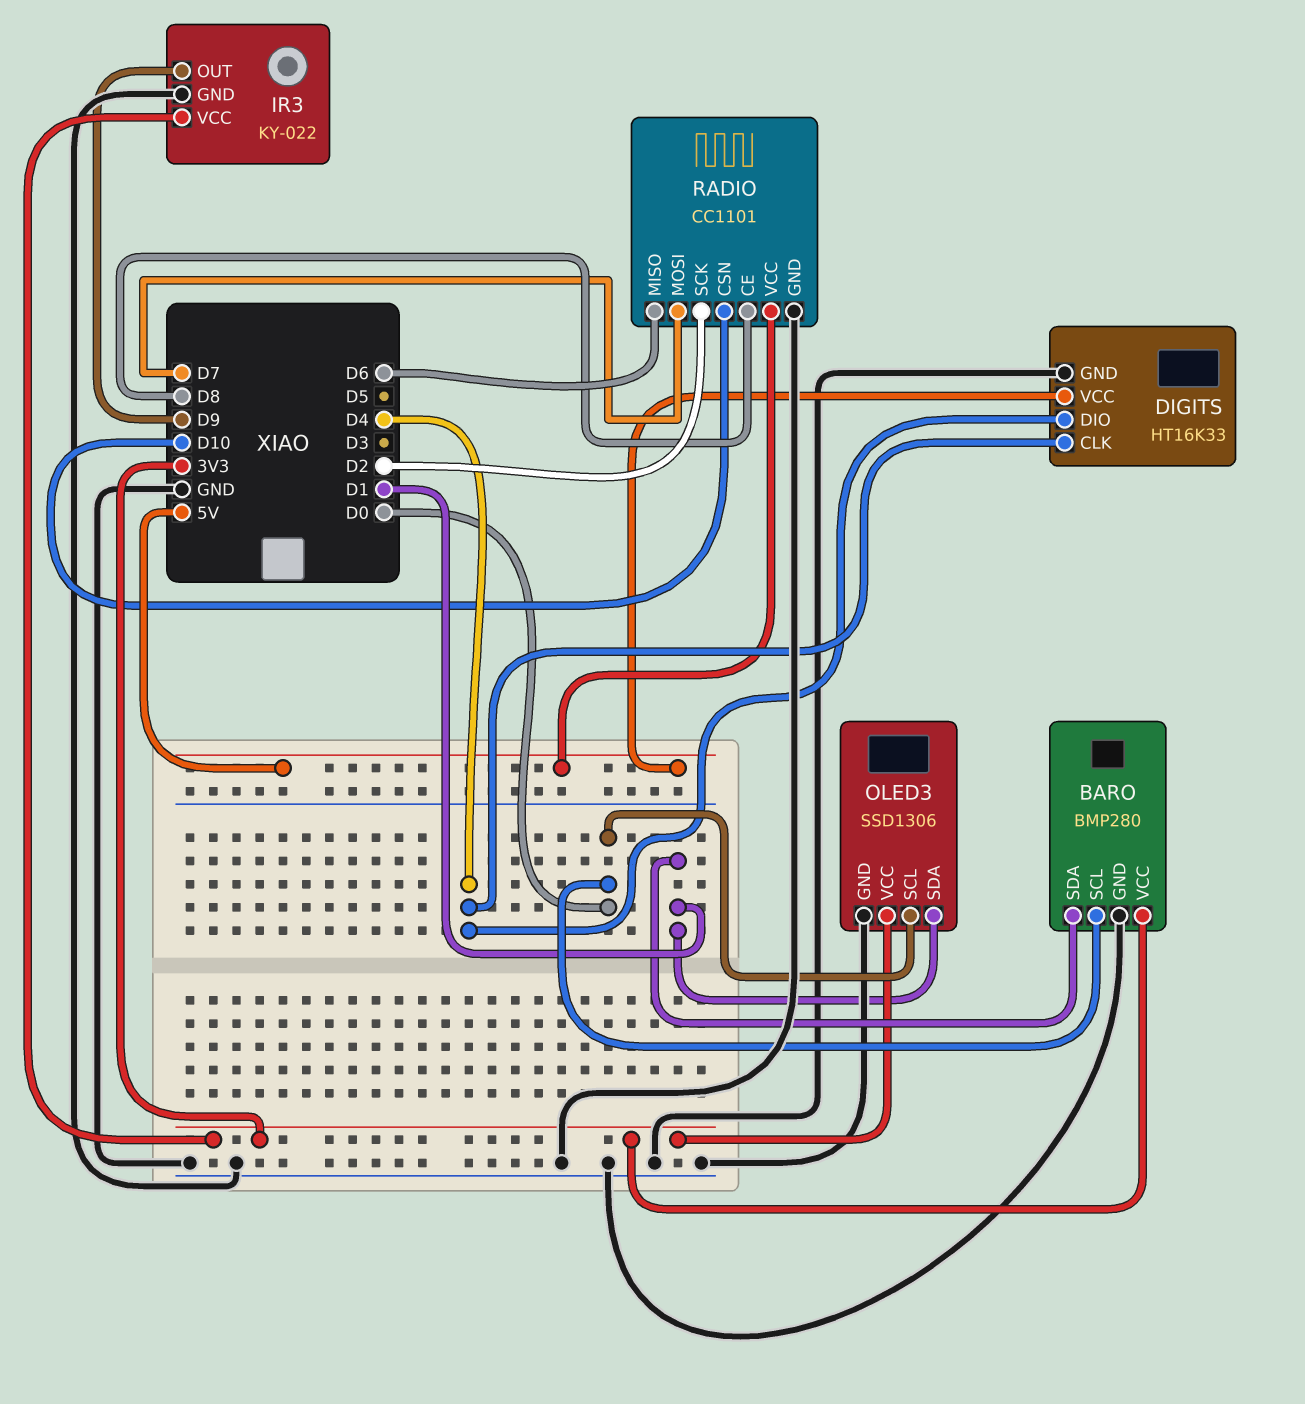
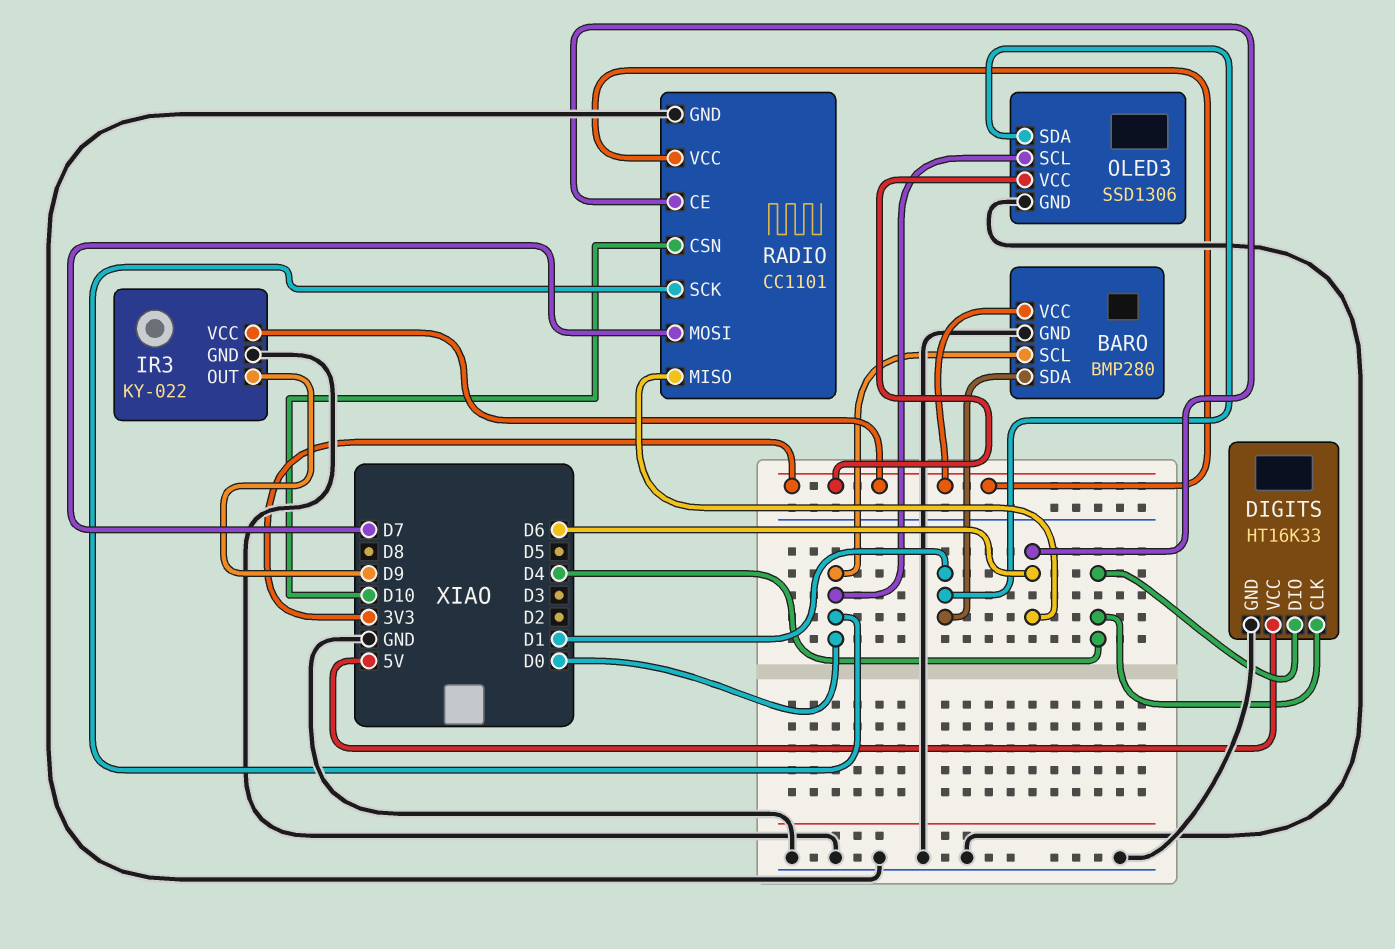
RADIO pin CE: D8 -> D6
RADIO pin SCK: D2 -> D0
RADIO pin VCC: 5V -> 3V3

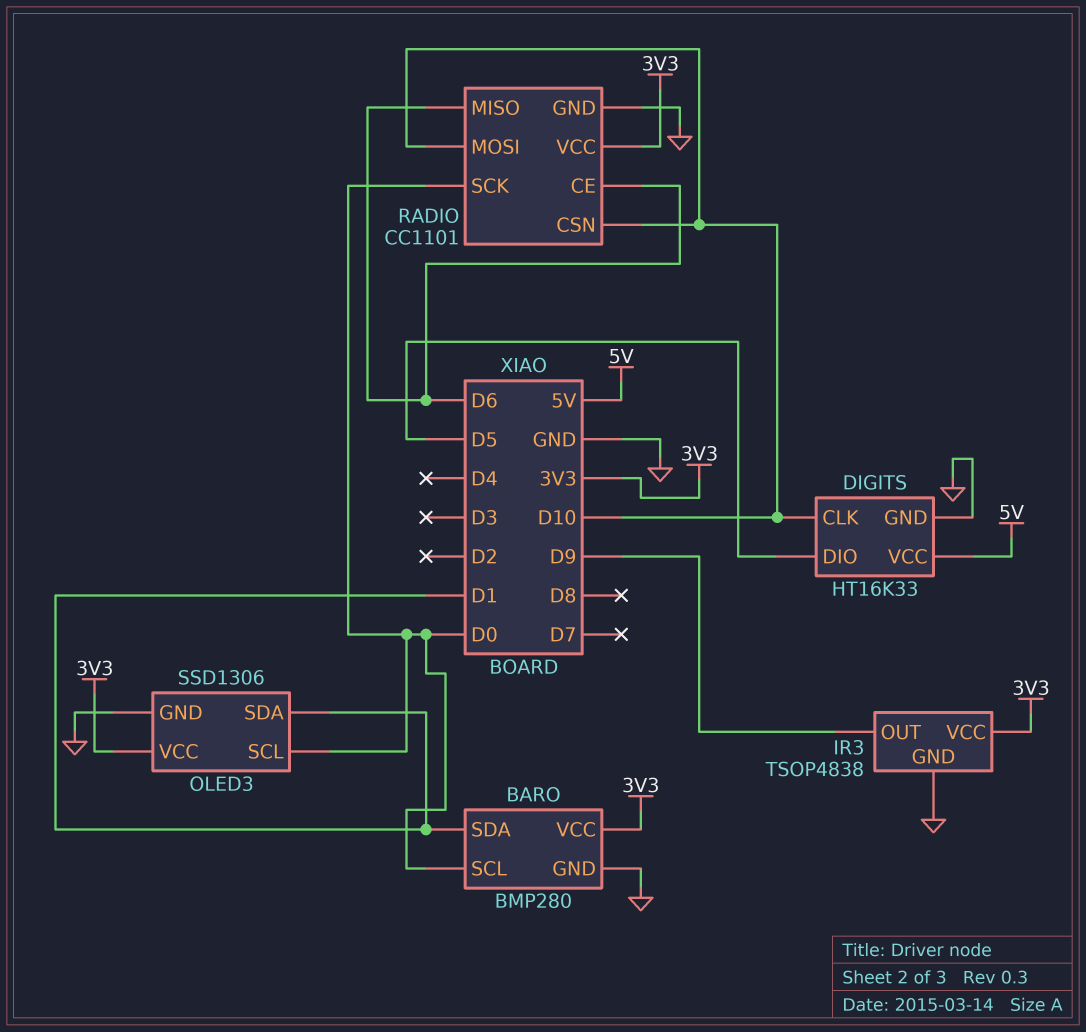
DIGITS pin CLK: D4 -> D10
DIGITS pin DIO: D4 -> D5
IR3: KY-022 -> TSOP4838
RADIO pin MOSI: D7 -> D10

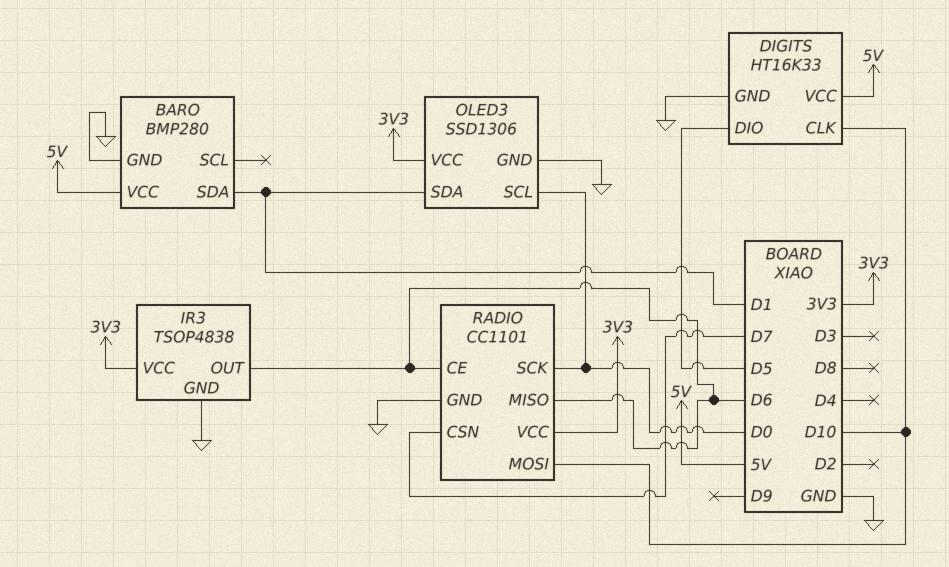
BARO pin SCL: D0 -> none
BARO pin VCC: 3V3 -> 5V
IR3 pin OUT: D9 -> D6
RADIO pin CSN: D10 -> D7

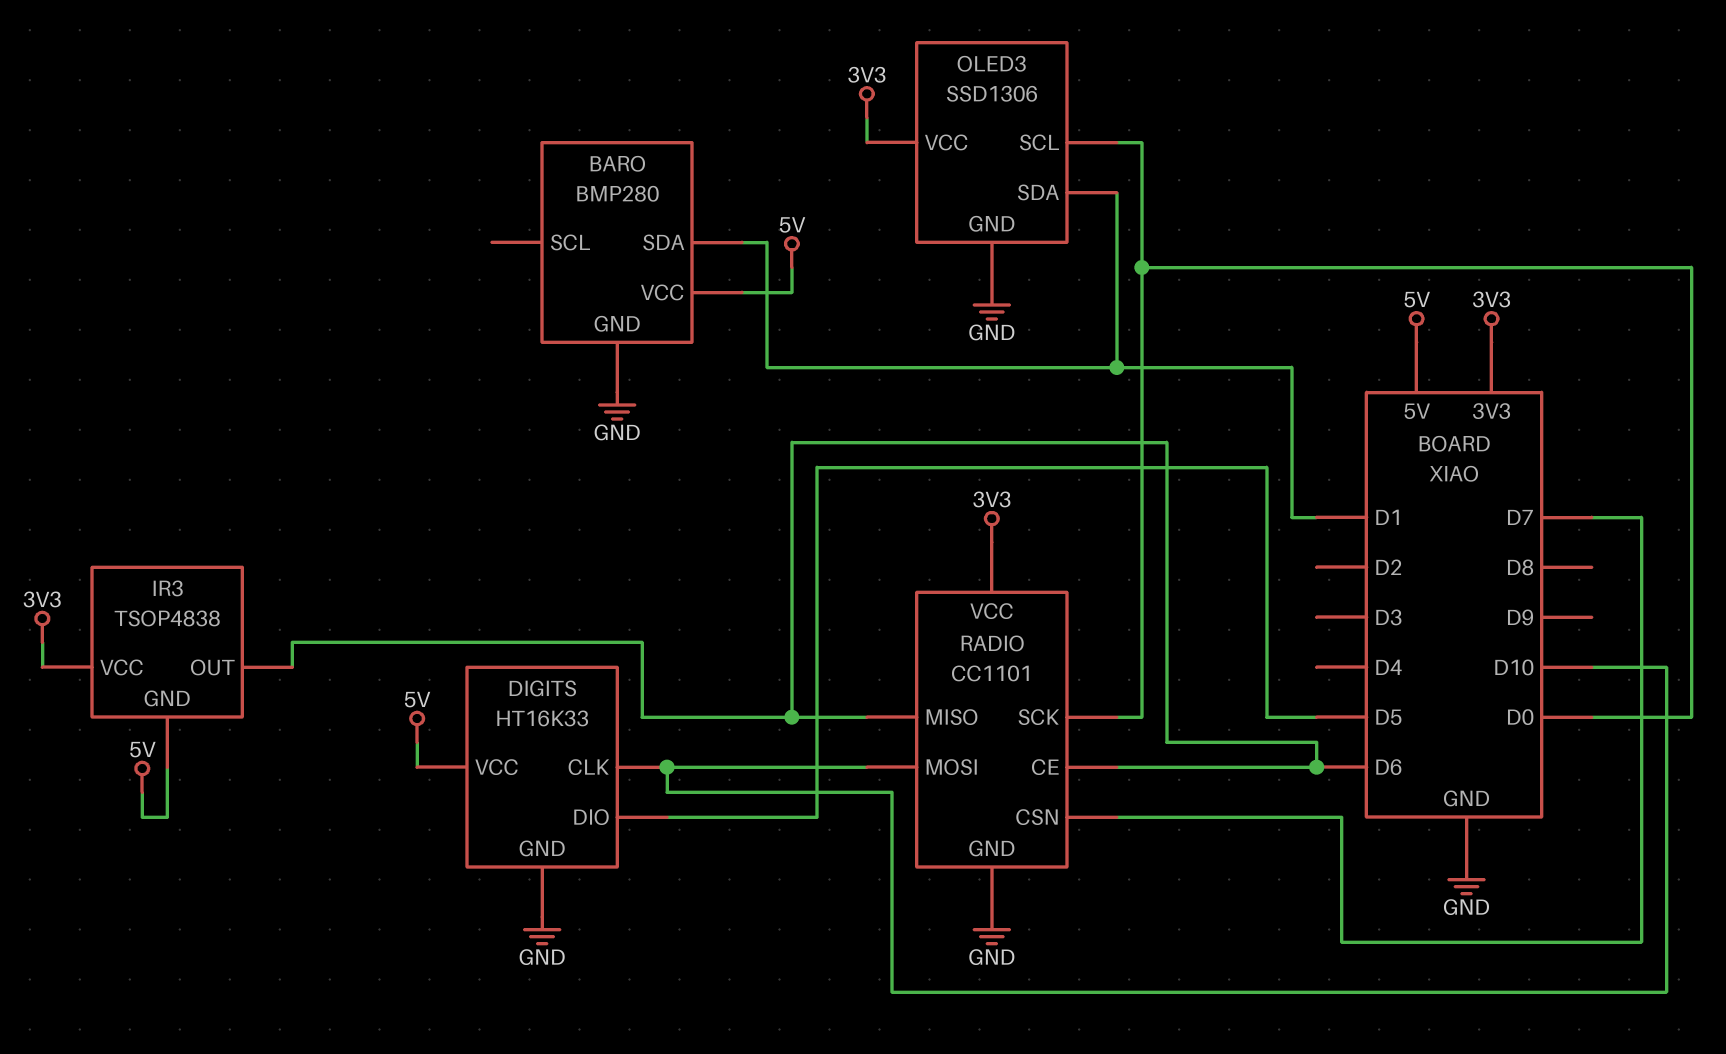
IR3 pin GND: GND -> 5V

